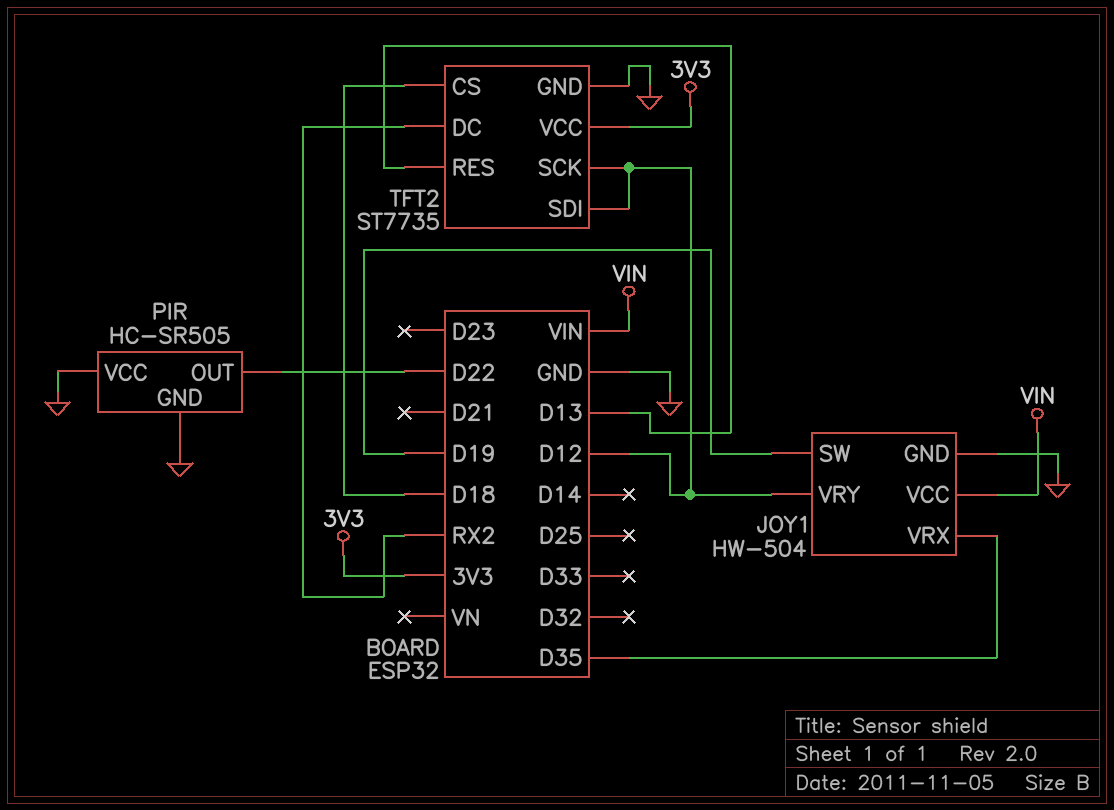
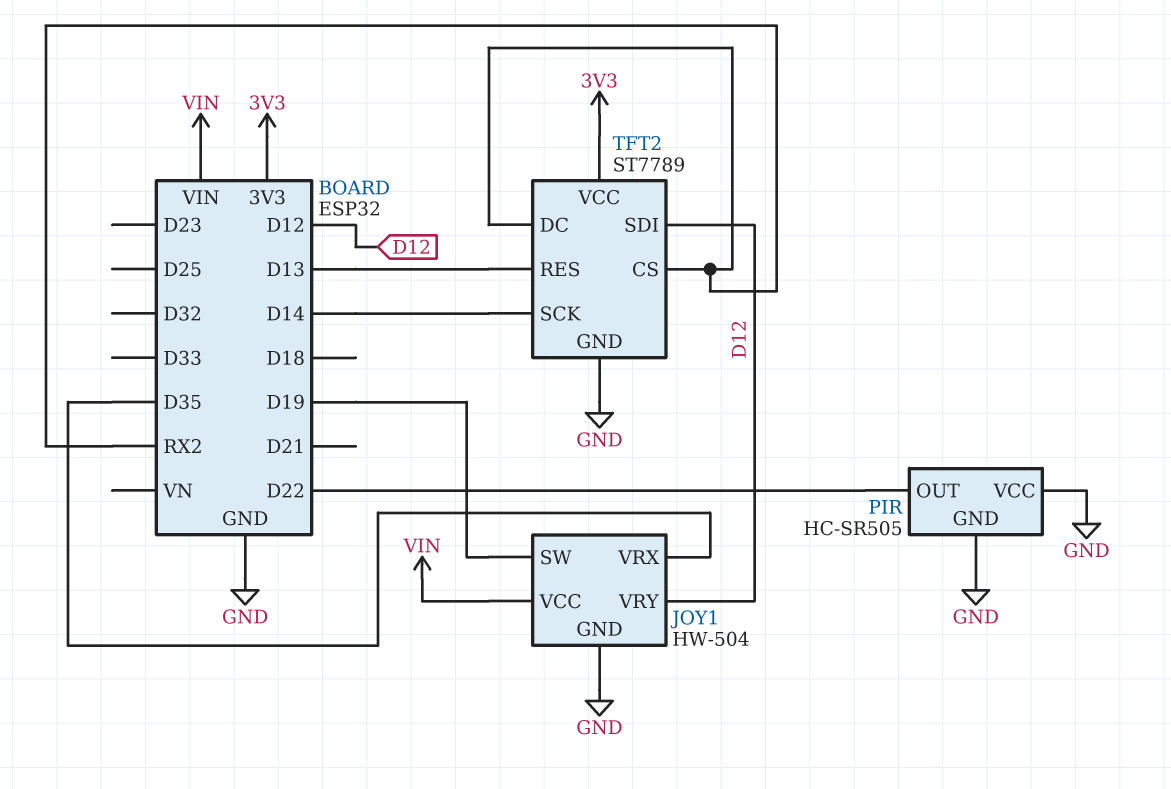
TFT2: ST7735 -> ST7789
TFT2 pin CS: D18 -> RX2
TFT2 pin SCK: D12 -> D14

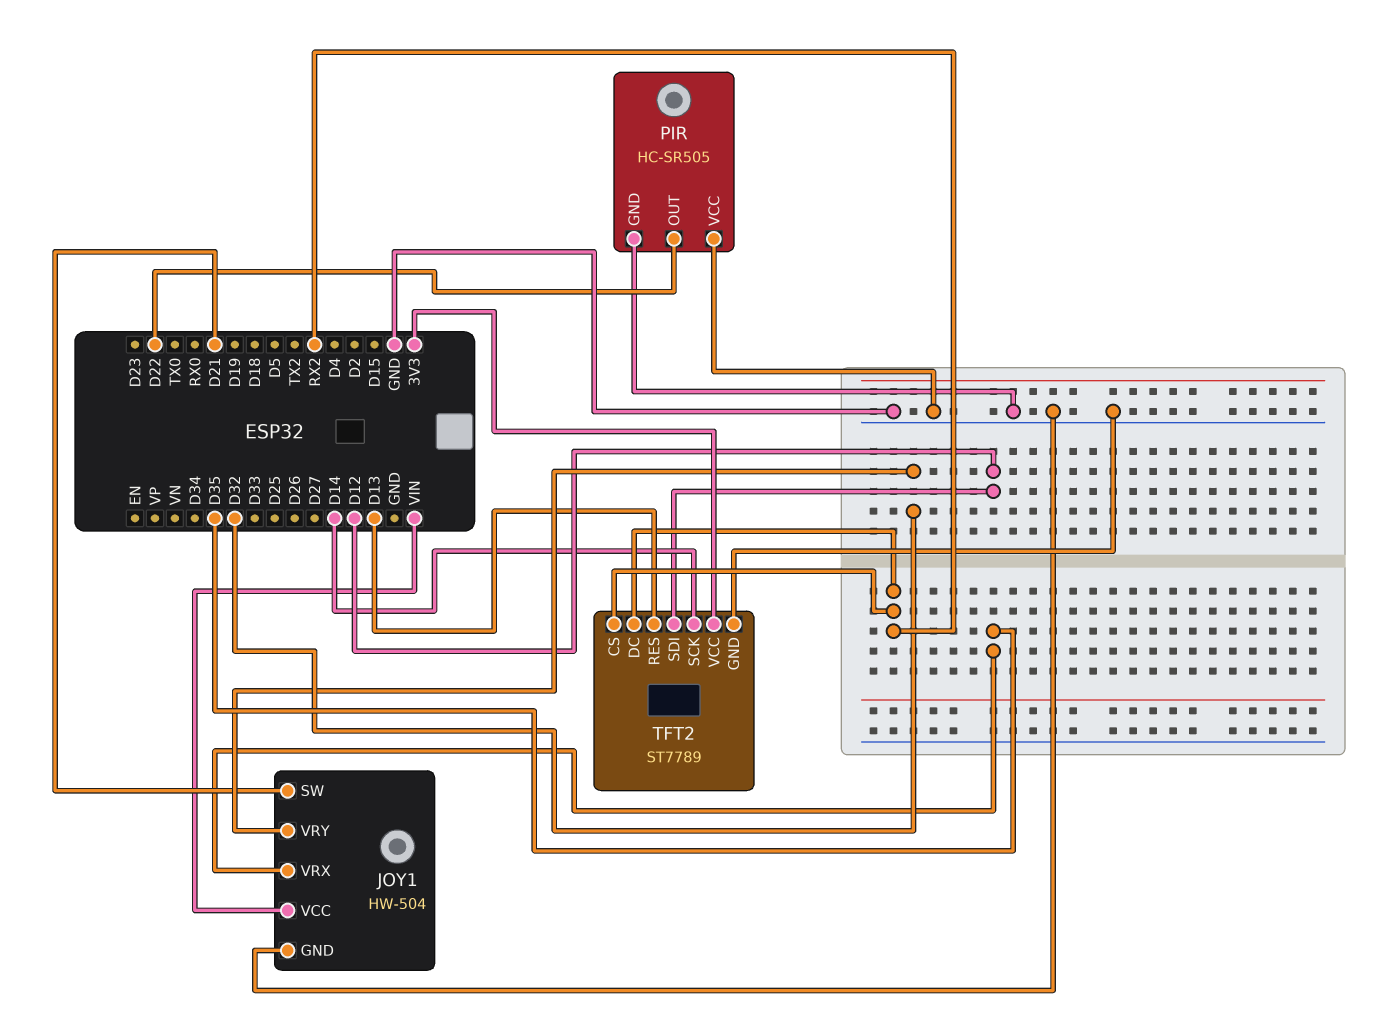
JOY1 pin SW: D19 -> D21
JOY1 pin VRY: D12 -> D32

